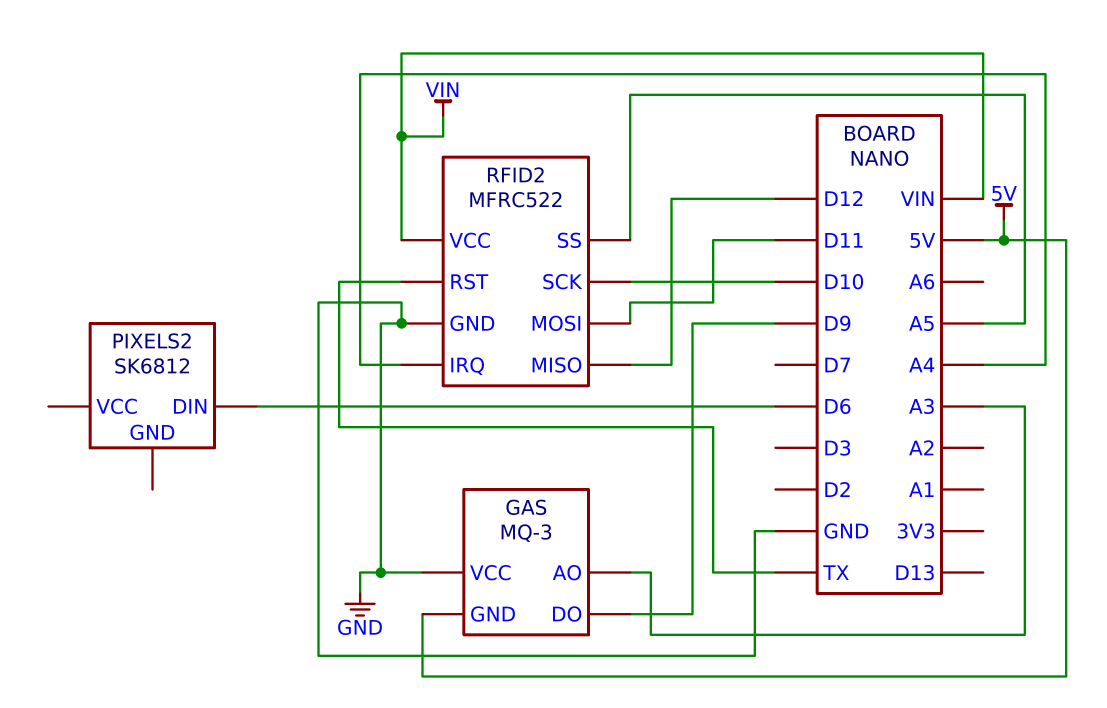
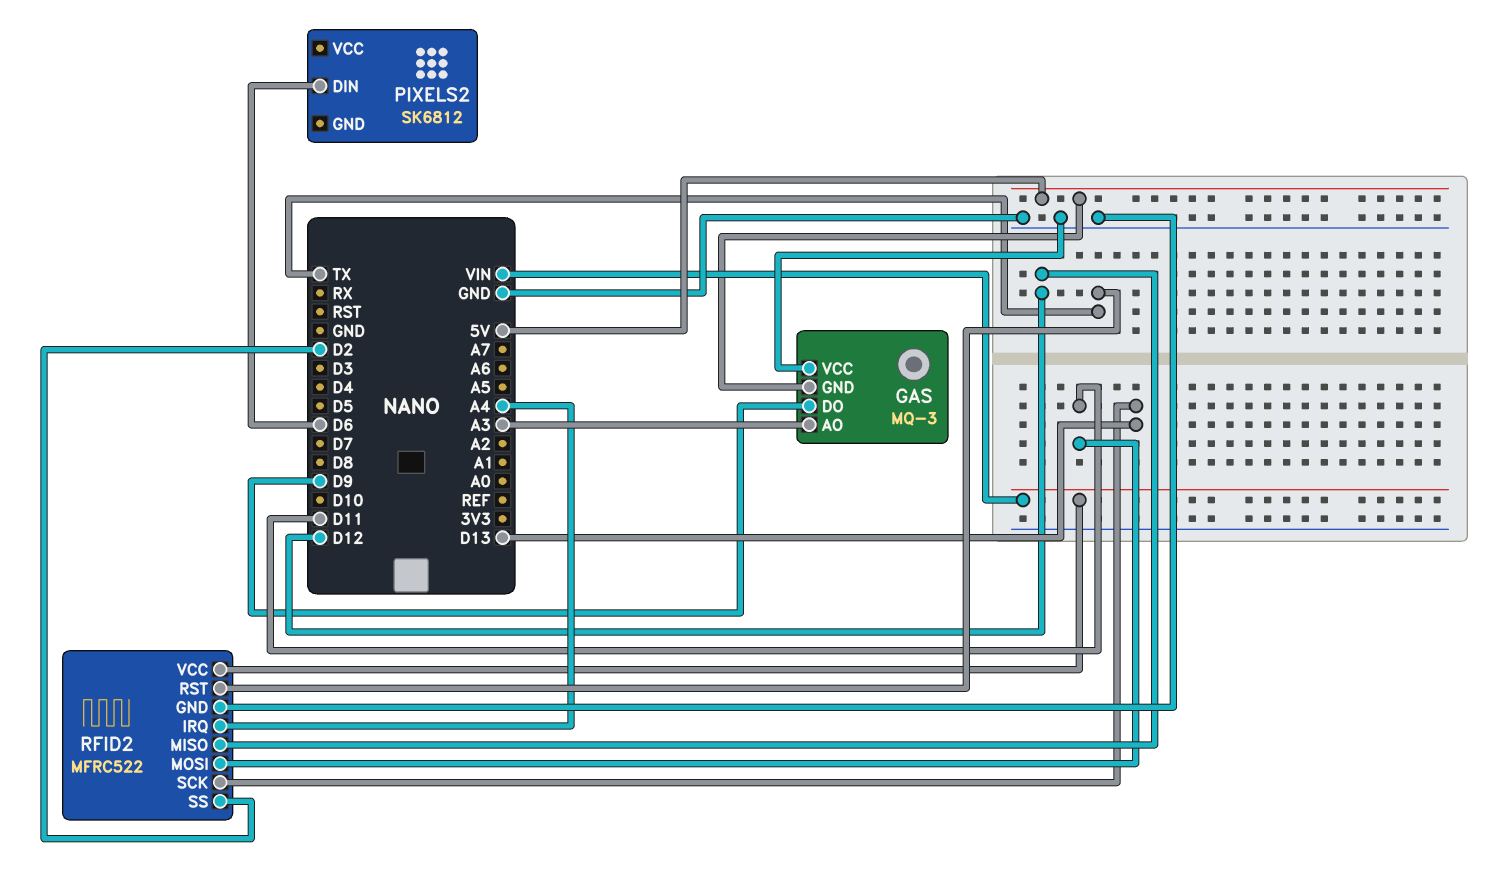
RFID2 pin SCK: D10 -> D13
RFID2 pin SS: A5 -> D2

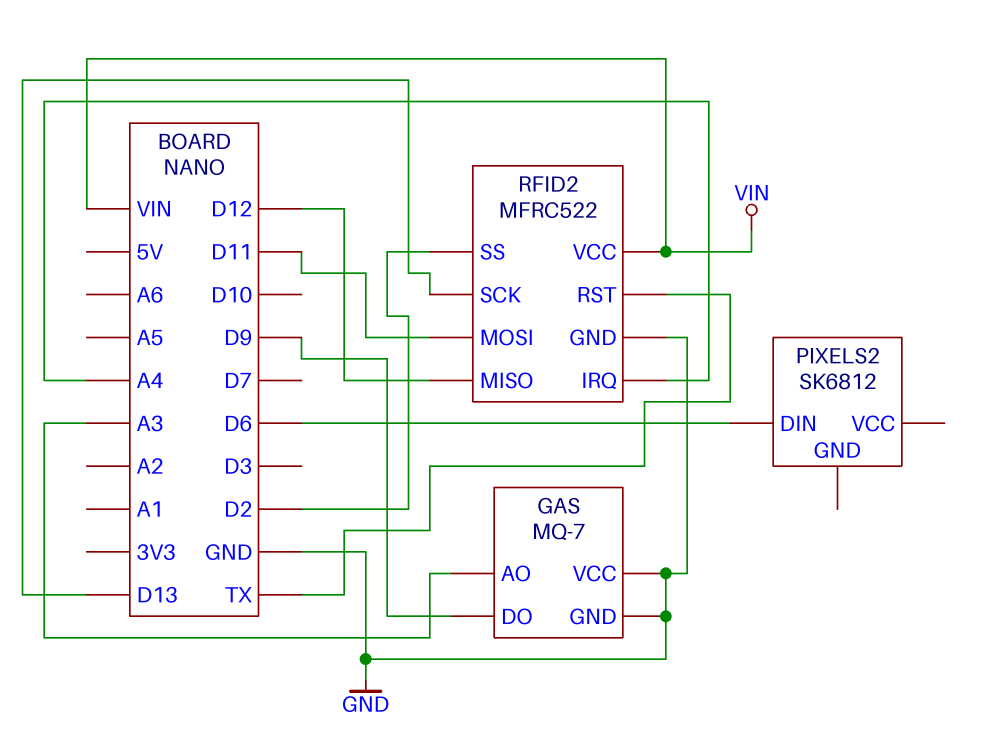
GAS: MQ-3 -> MQ-7
GAS pin GND: 5V -> GND

